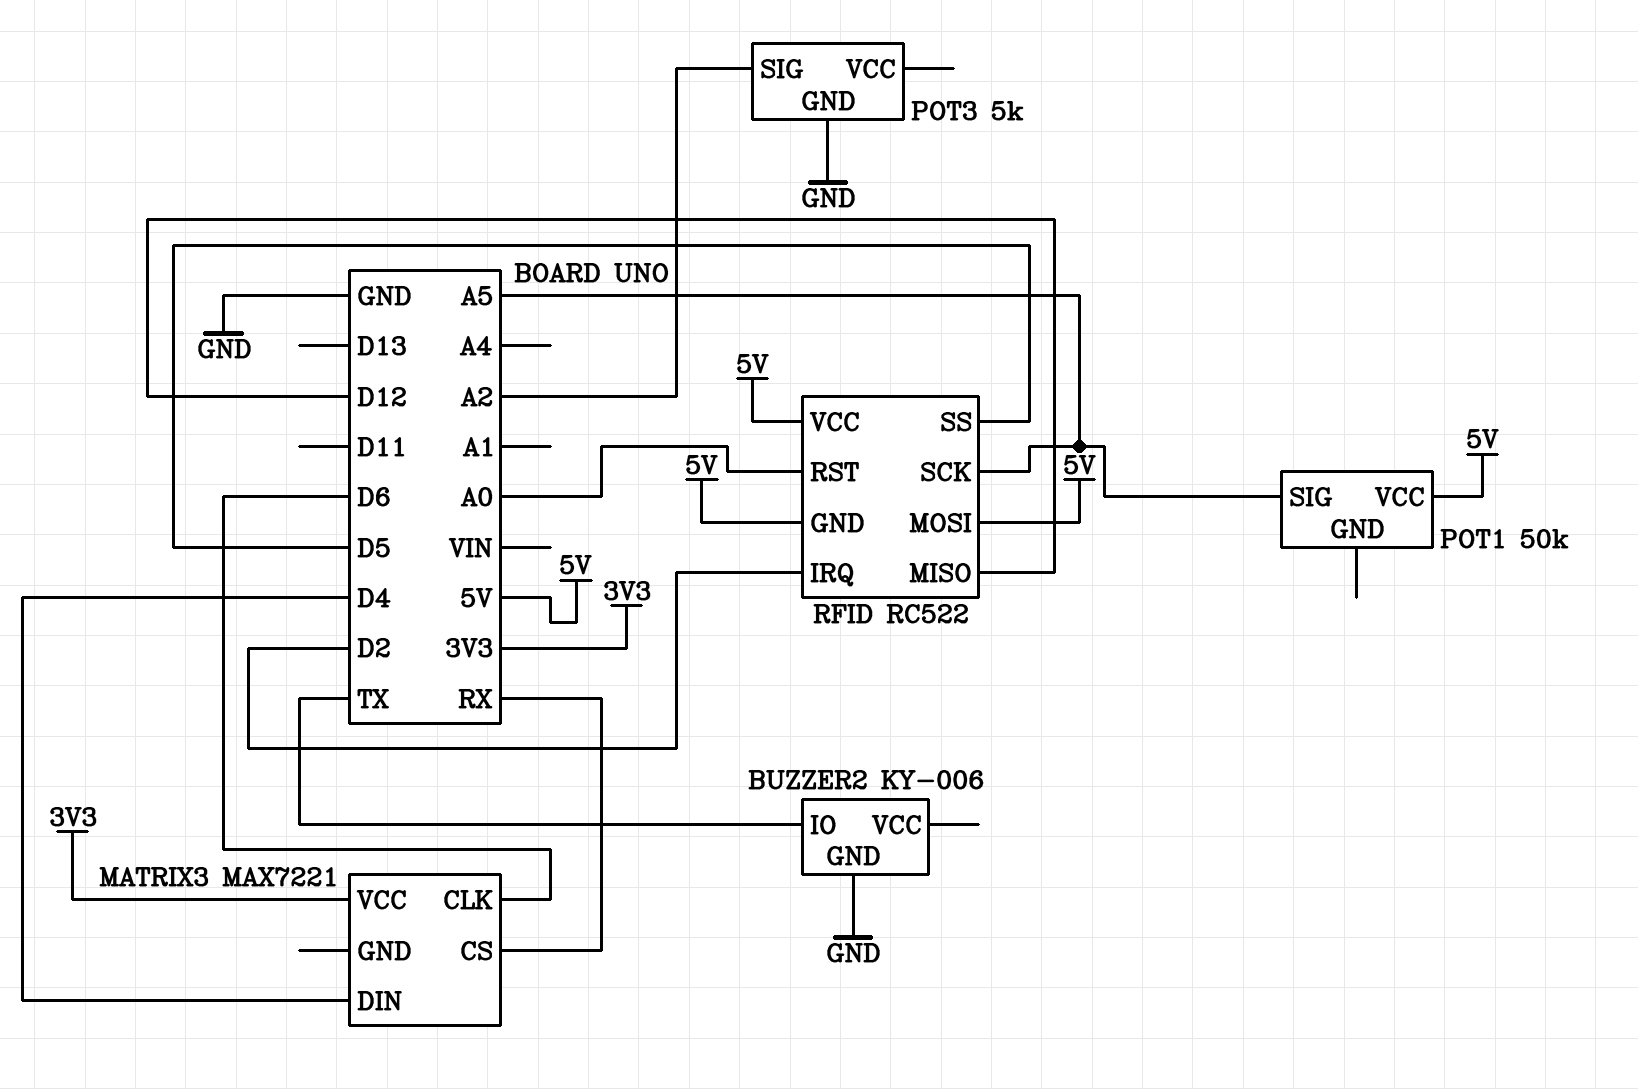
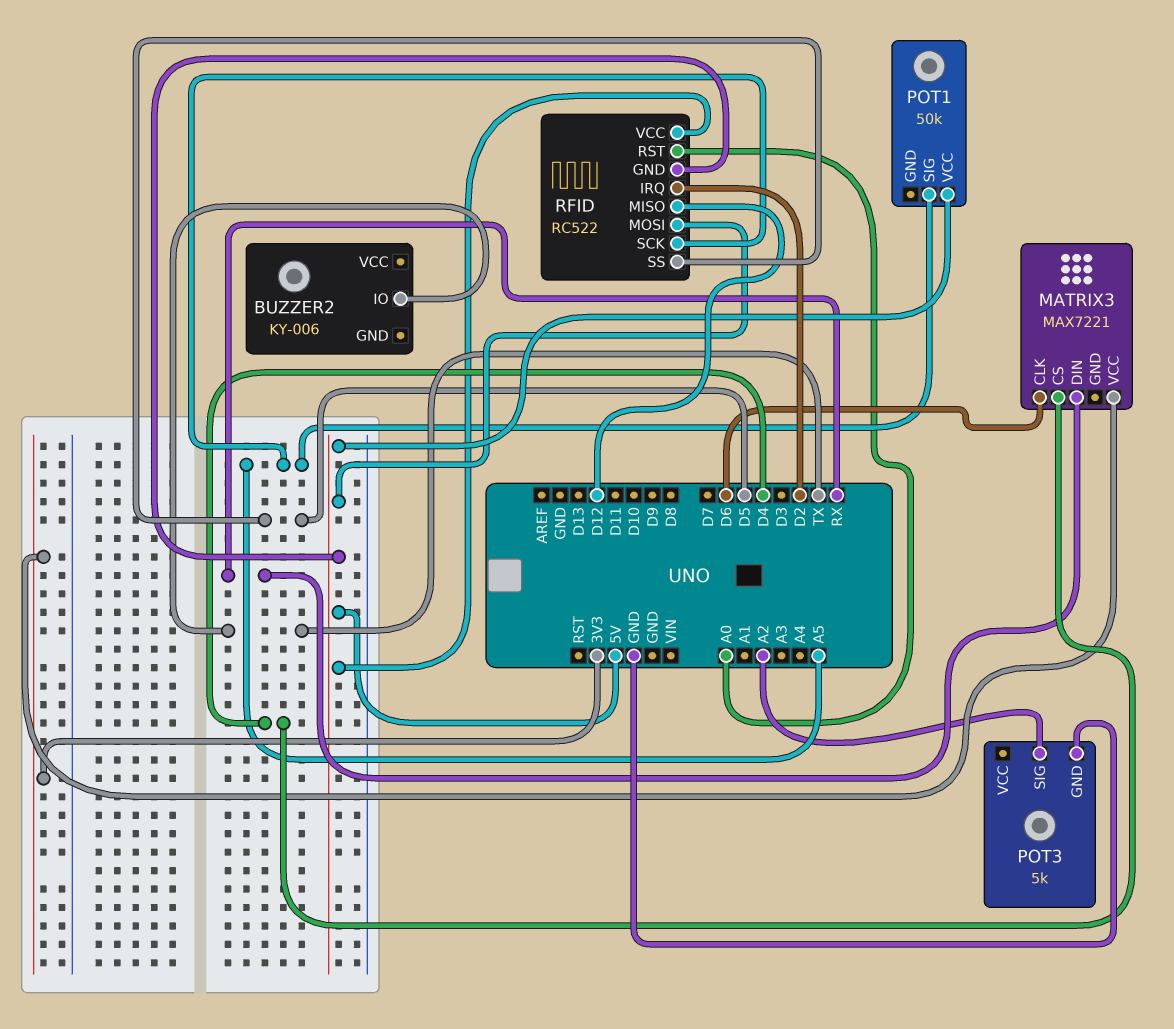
BUZZER2 pin GND: GND -> none
MATRIX3 pin CS: RX -> D4
MATRIX3 pin DIN: D4 -> RX

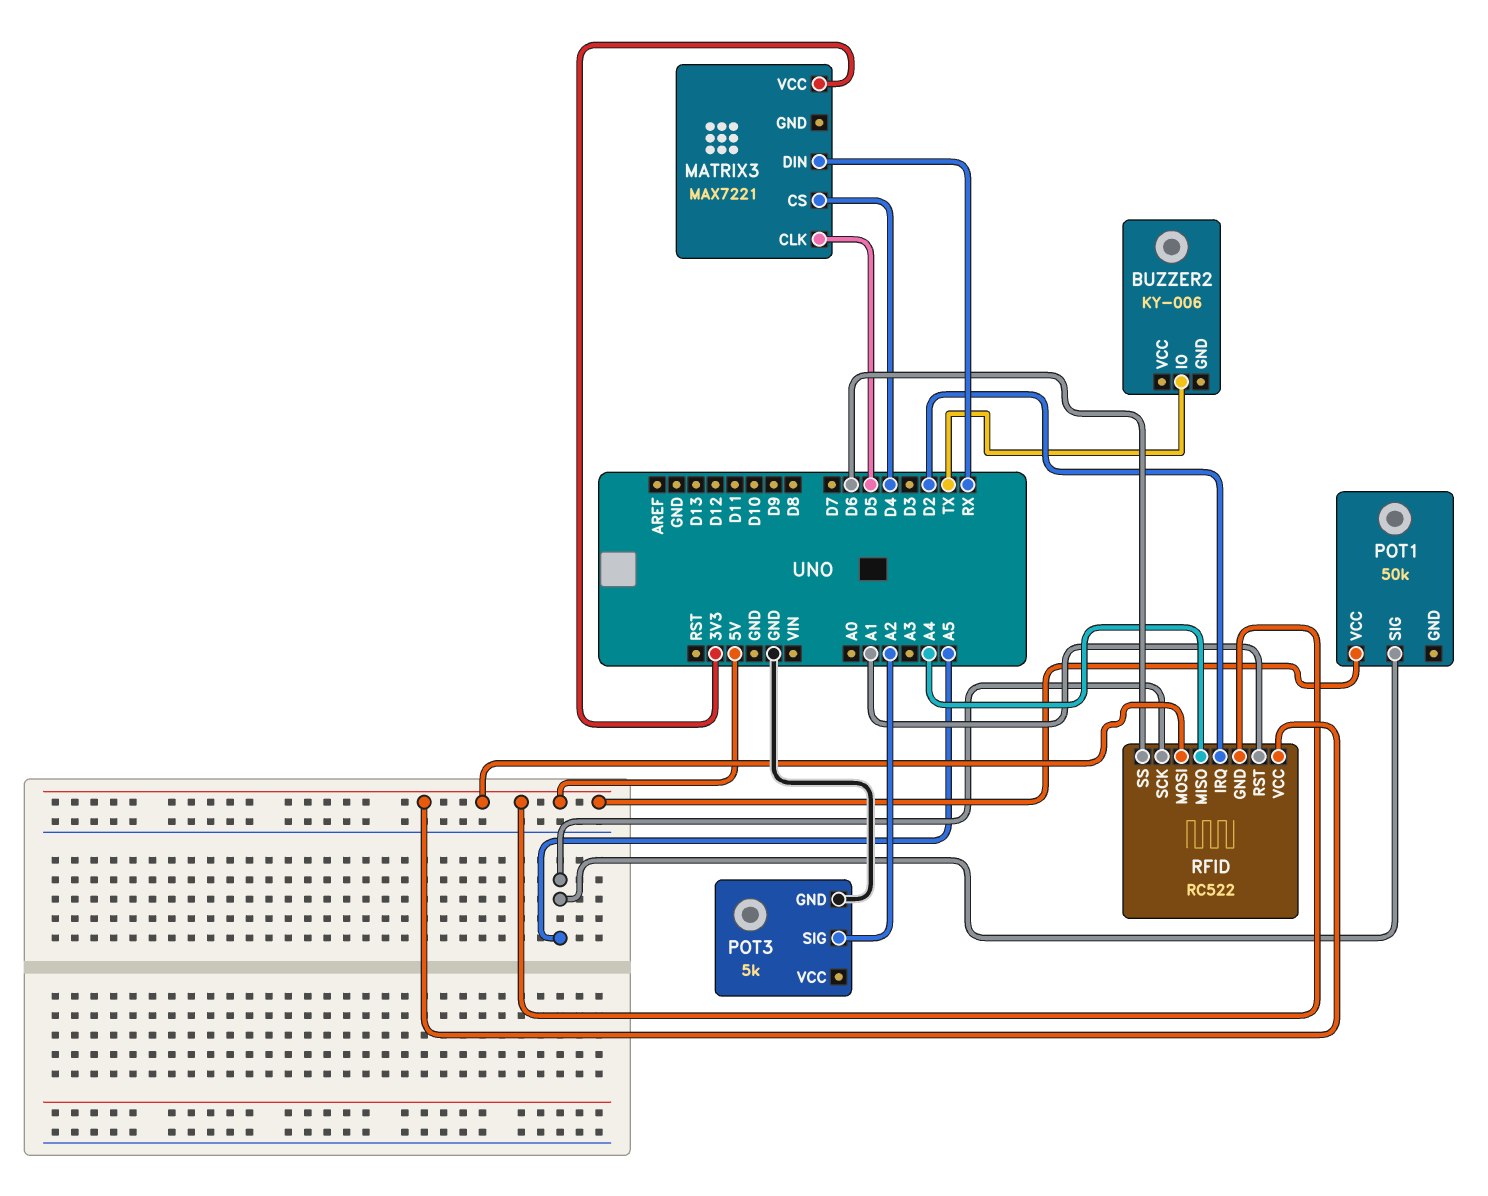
MATRIX3 pin CLK: D6 -> D5
RFID pin MISO: D12 -> A4
RFID pin RST: A0 -> A1
RFID pin SS: D5 -> D6

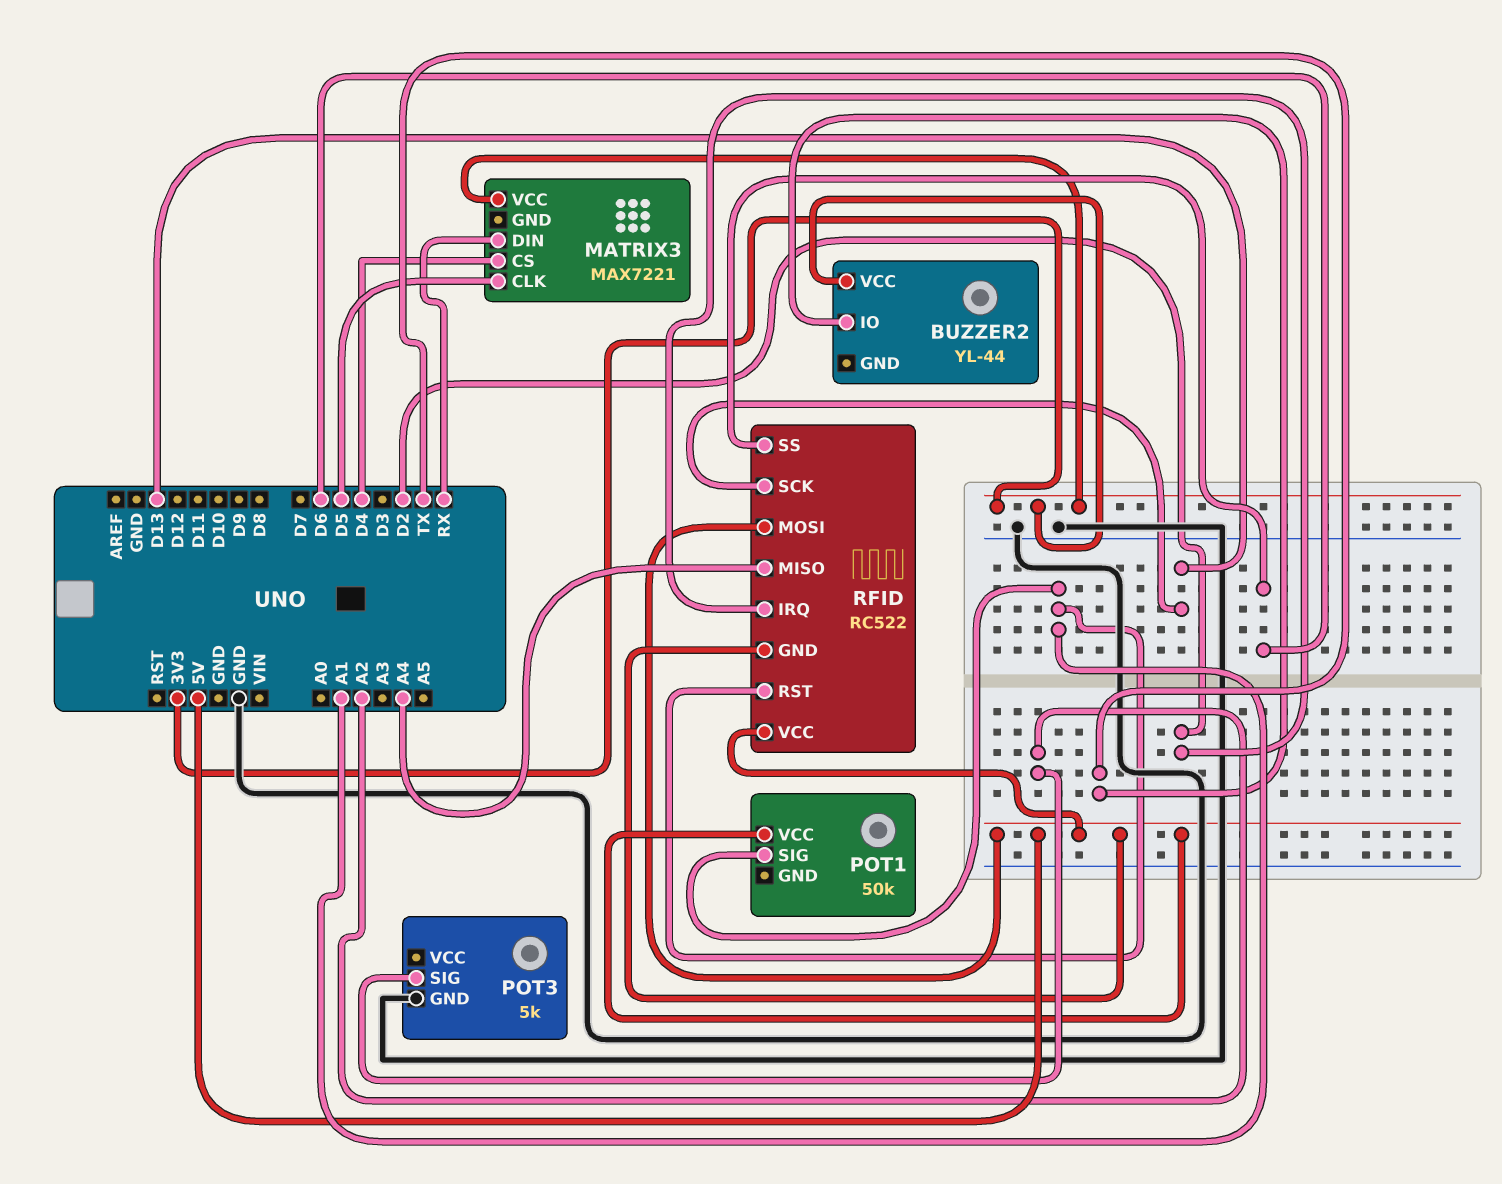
BUZZER2: KY-006 -> YL-44
BUZZER2 pin VCC: none -> 3V3
POT1 pin SIG: A5 -> A1
RFID pin SCK: A5 -> D13

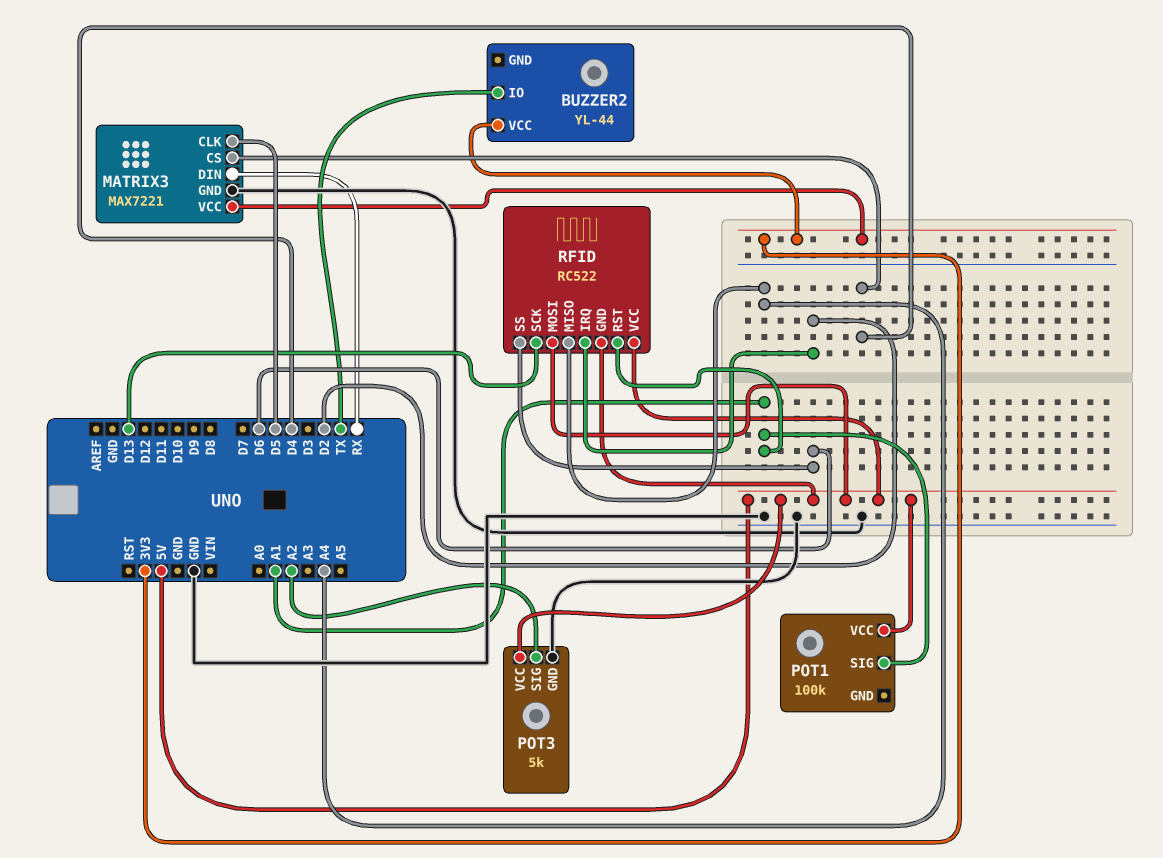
MATRIX3 pin GND: none -> GND
POT1: 50k -> 100k
POT3 pin VCC: none -> 5V

